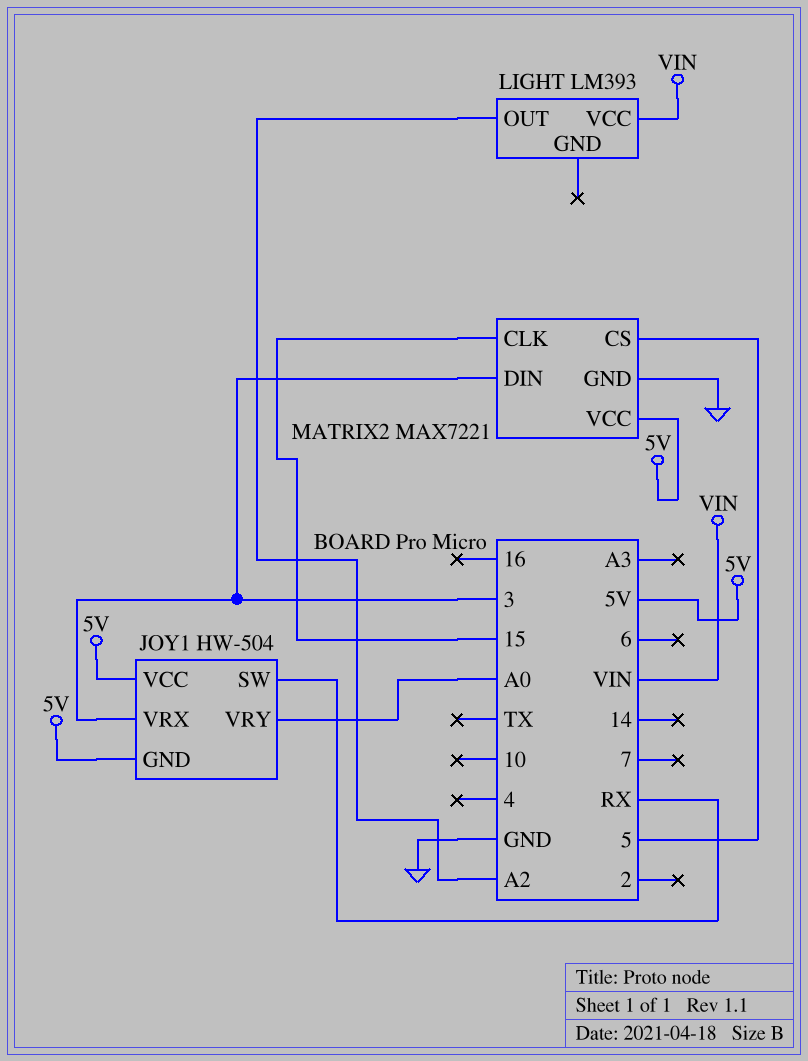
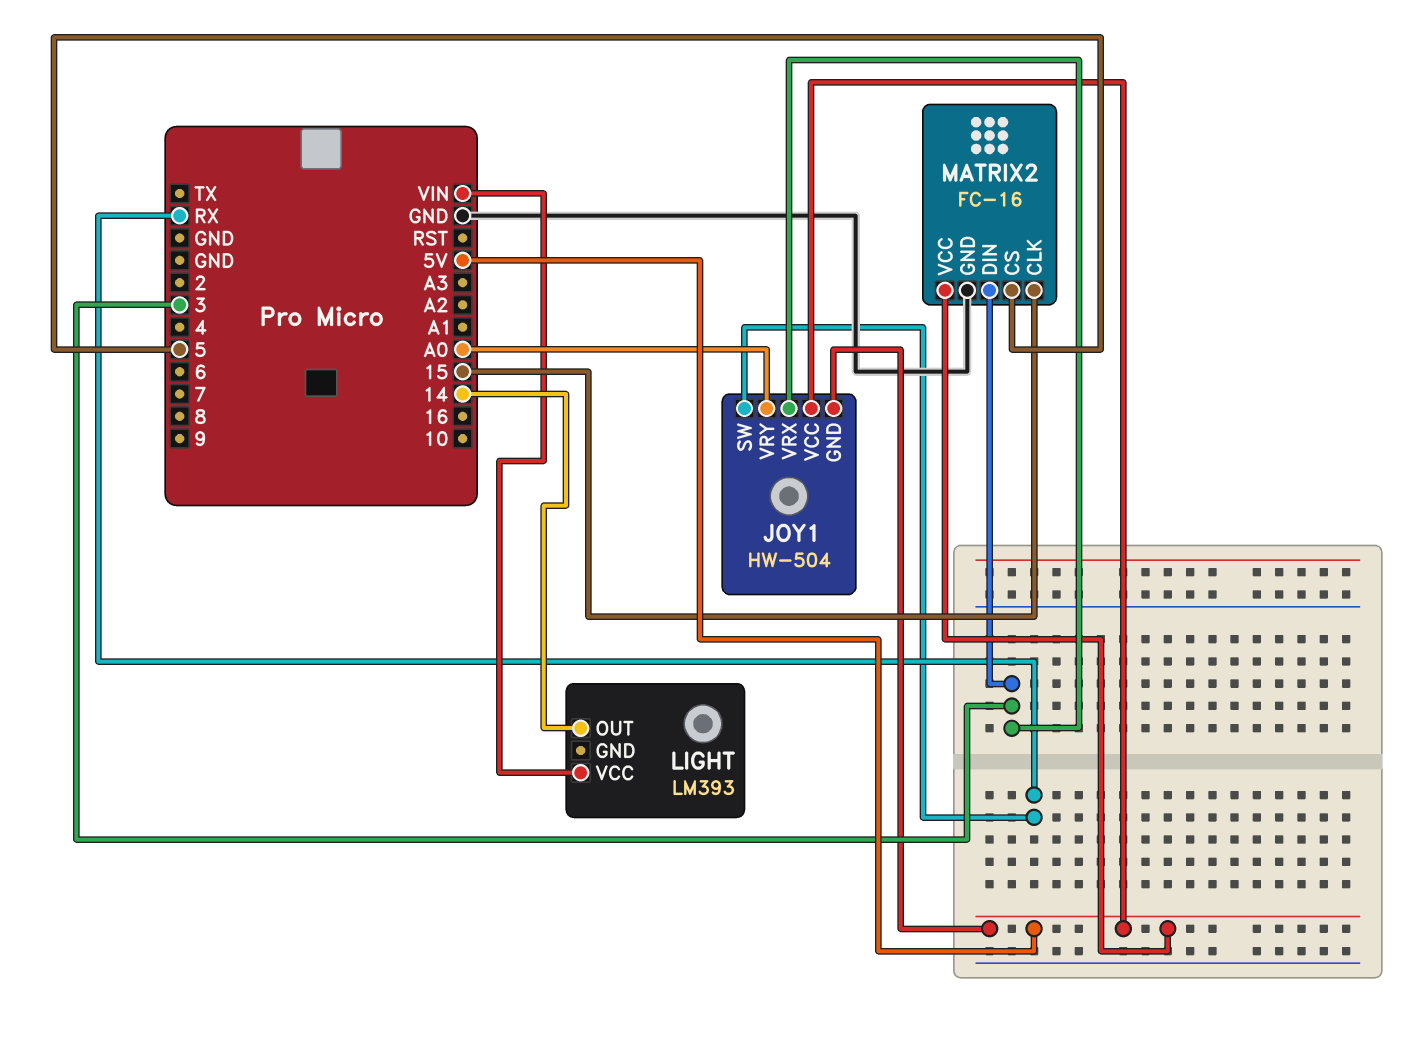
LIGHT pin OUT: A2 -> 14
MATRIX2: MAX7221 -> FC-16

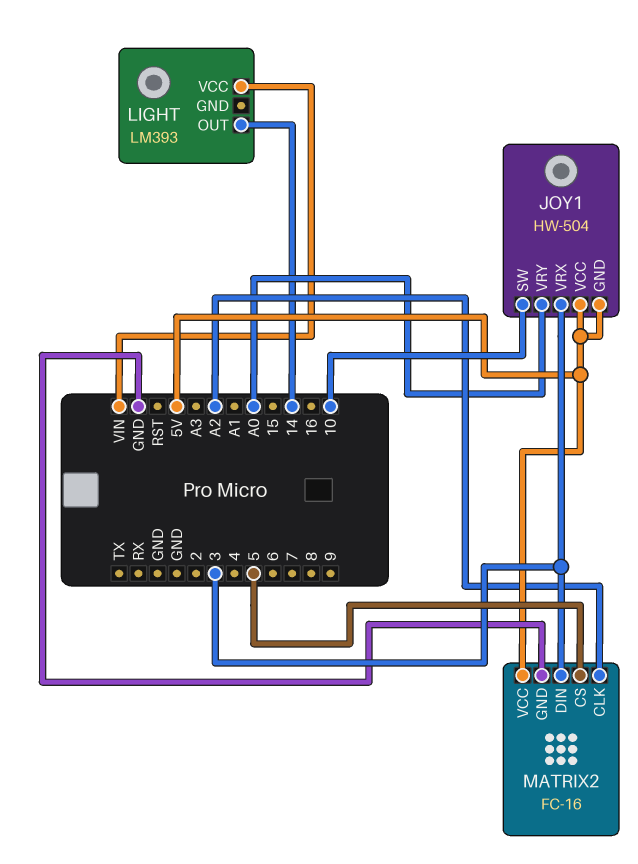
JOY1 pin SW: RX -> 10
MATRIX2 pin CLK: 15 -> A2

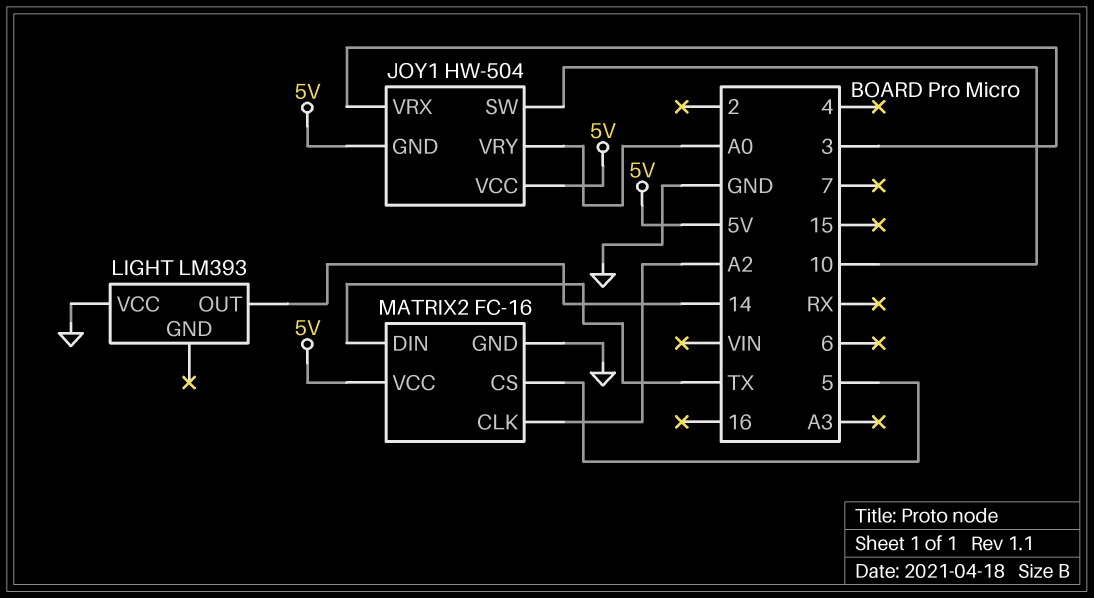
LIGHT pin VCC: VIN -> GND
MATRIX2 pin DIN: 3 -> TX

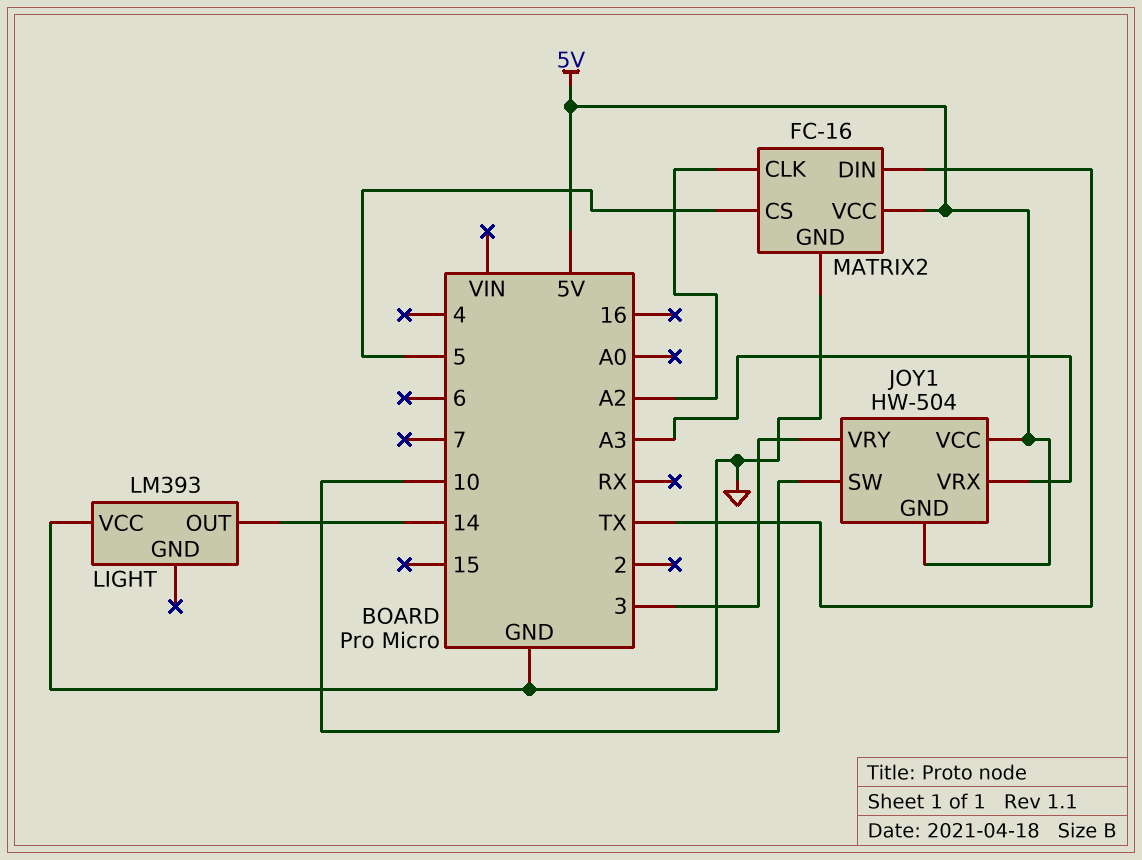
JOY1 pin VRX: 3 -> A3
JOY1 pin VRY: A0 -> 3

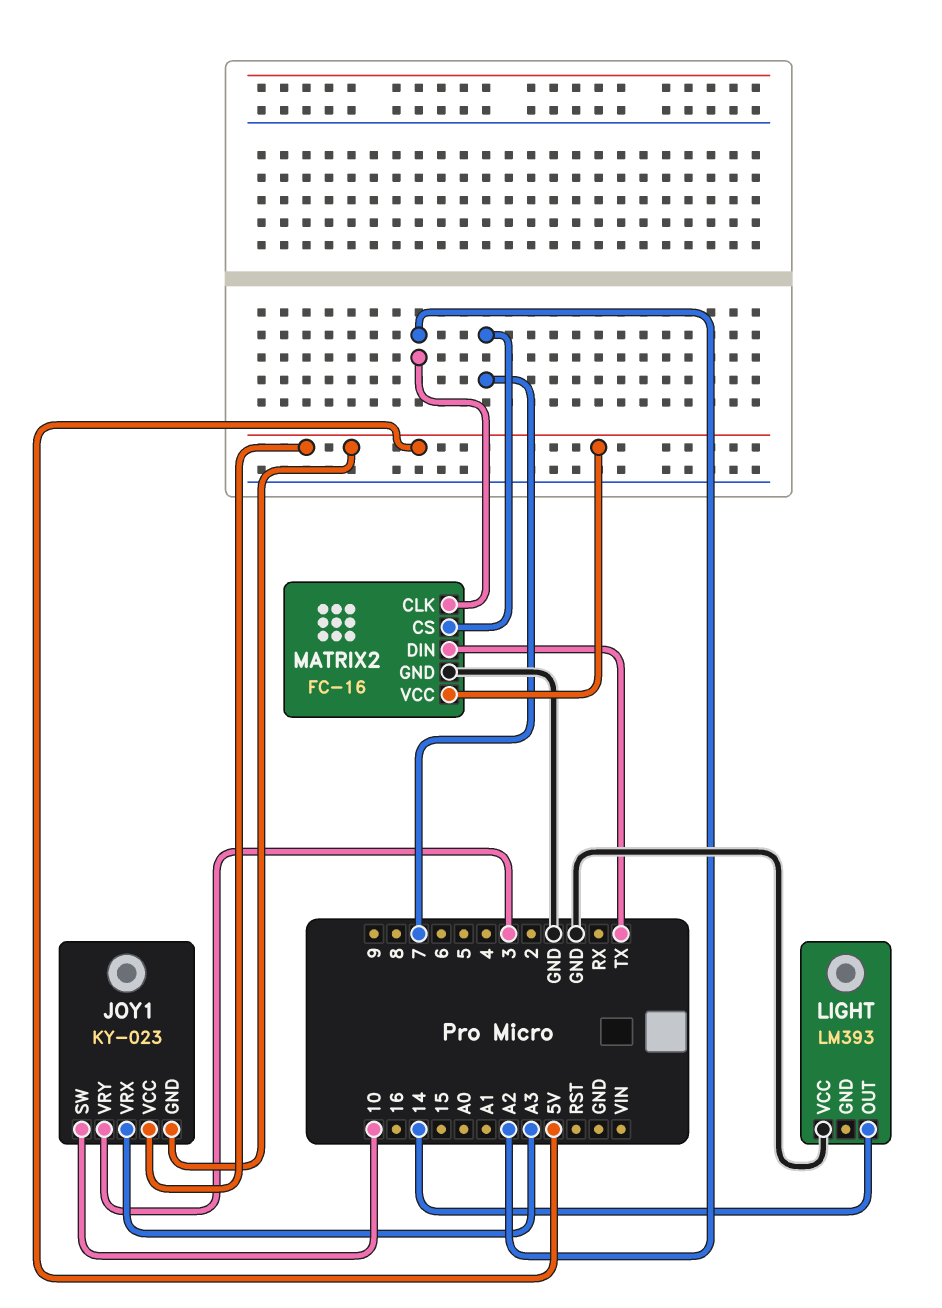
JOY1: HW-504 -> KY-023
MATRIX2 pin CS: 5 -> 7

